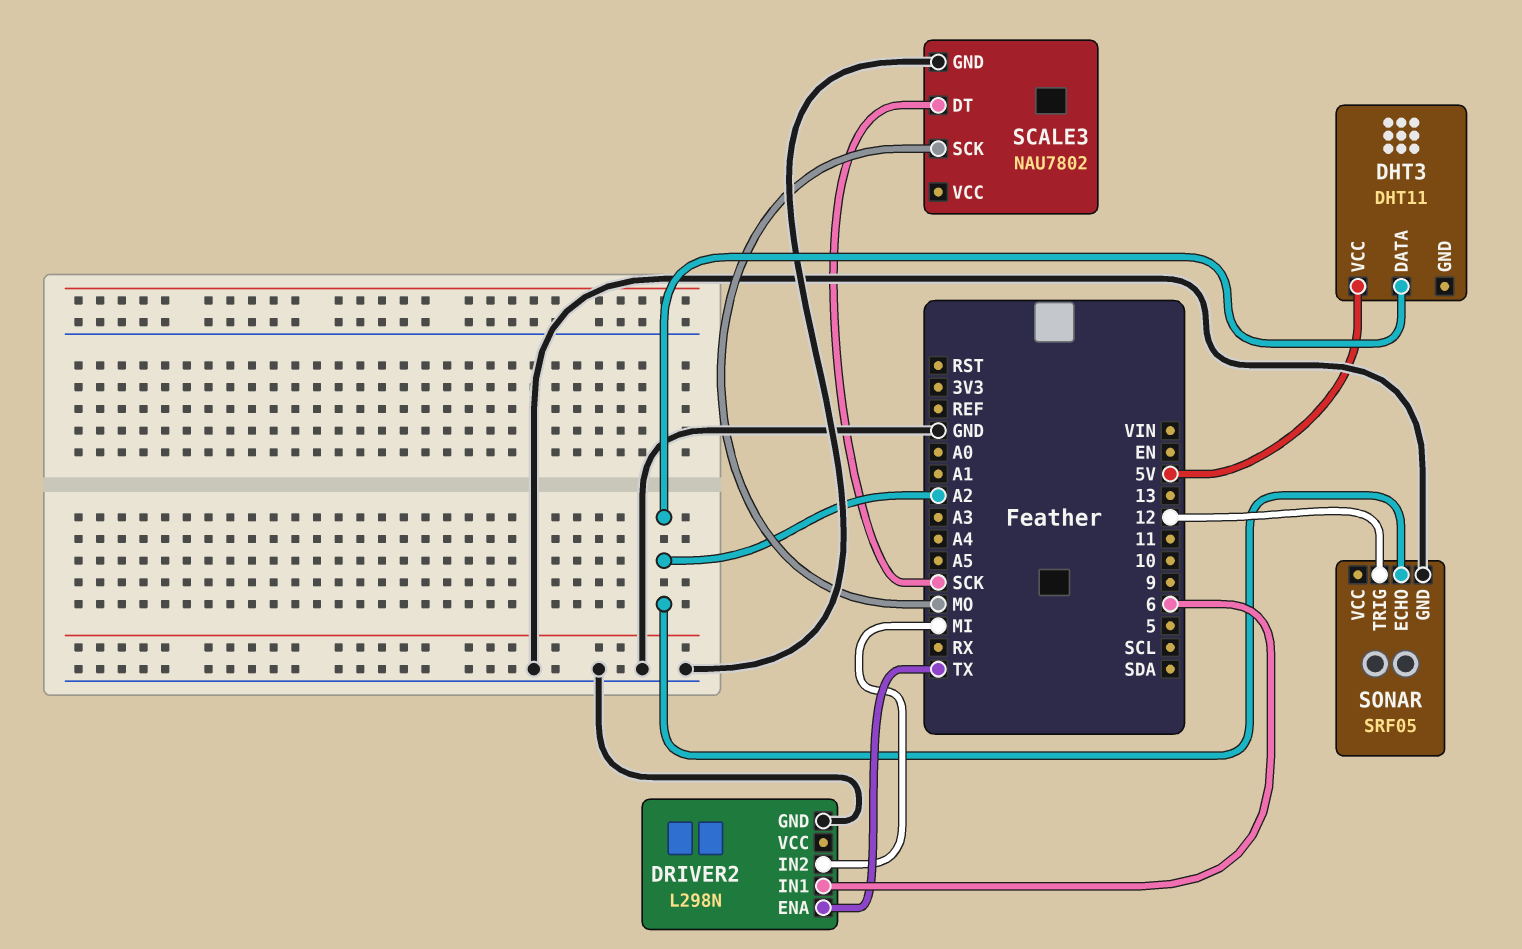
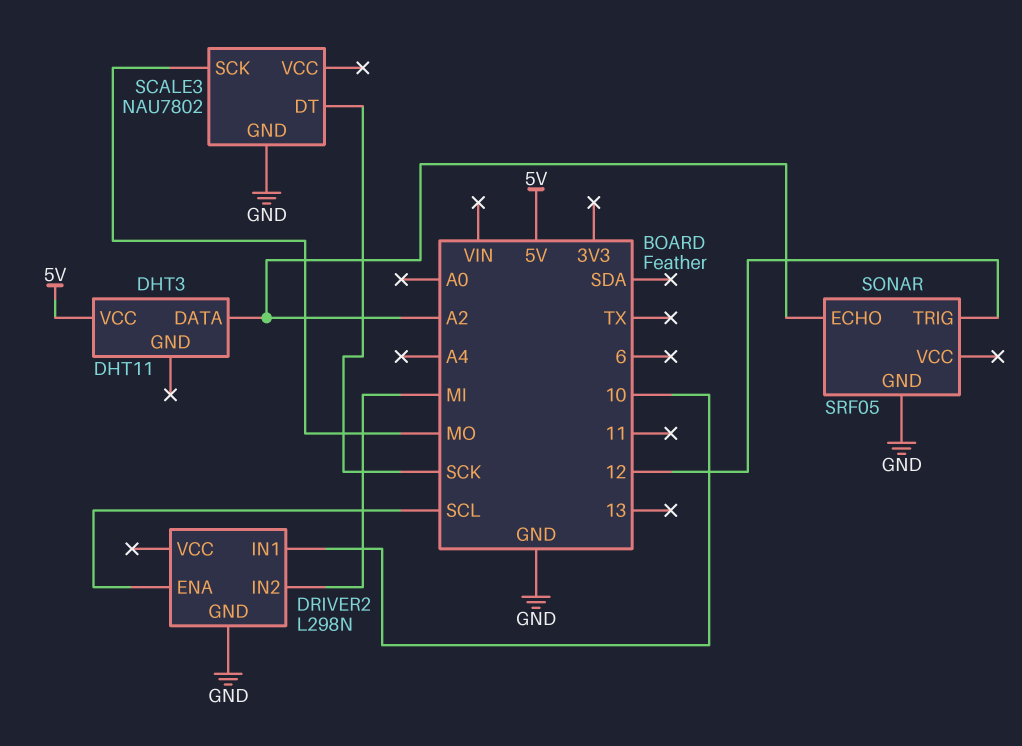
DRIVER2 pin ENA: TX -> SCL
DRIVER2 pin IN1: 6 -> 10

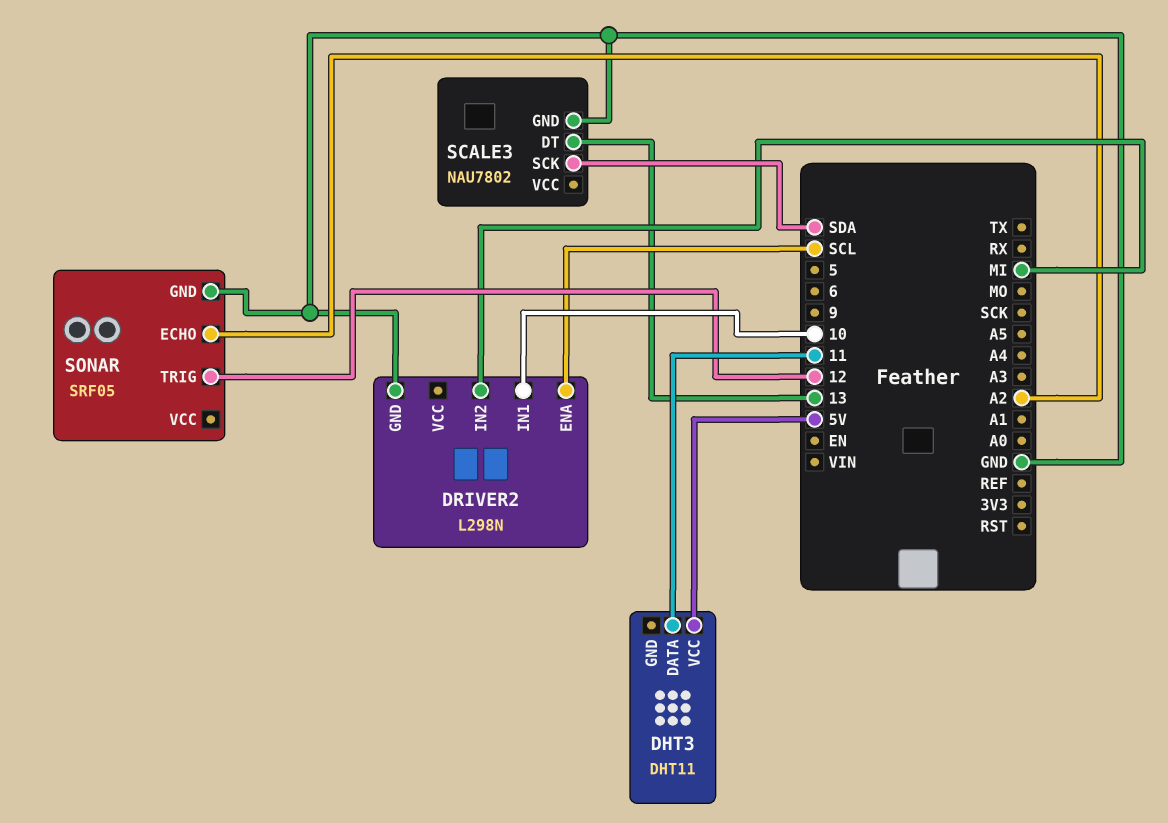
DHT3 pin DATA: A2 -> 11
SCALE3 pin DT: SCK -> 13
SCALE3 pin SCK: MO -> SDA

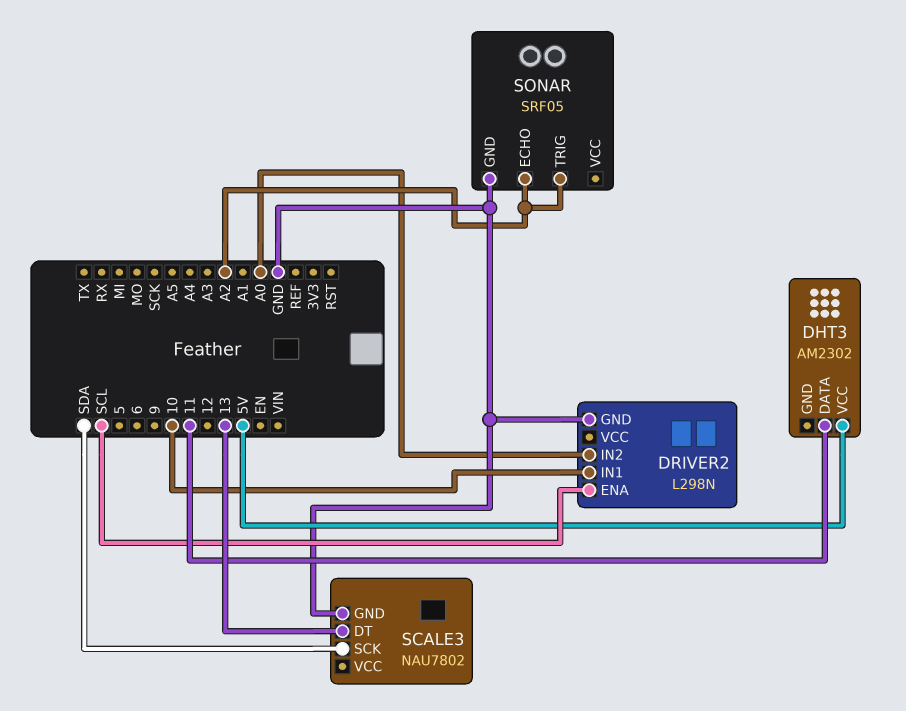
DHT3: DHT11 -> AM2302
DRIVER2 pin IN2: MI -> A0
SONAR pin TRIG: 12 -> A2

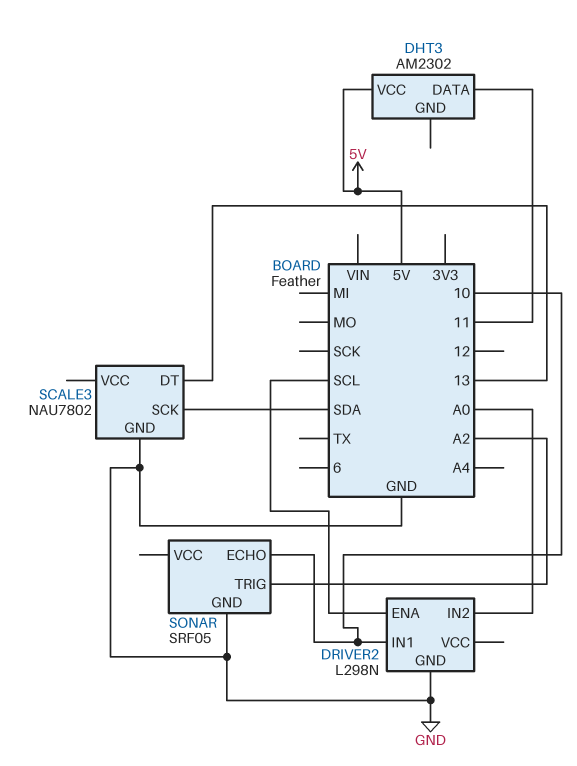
SONAR pin ECHO: A2 -> 10

